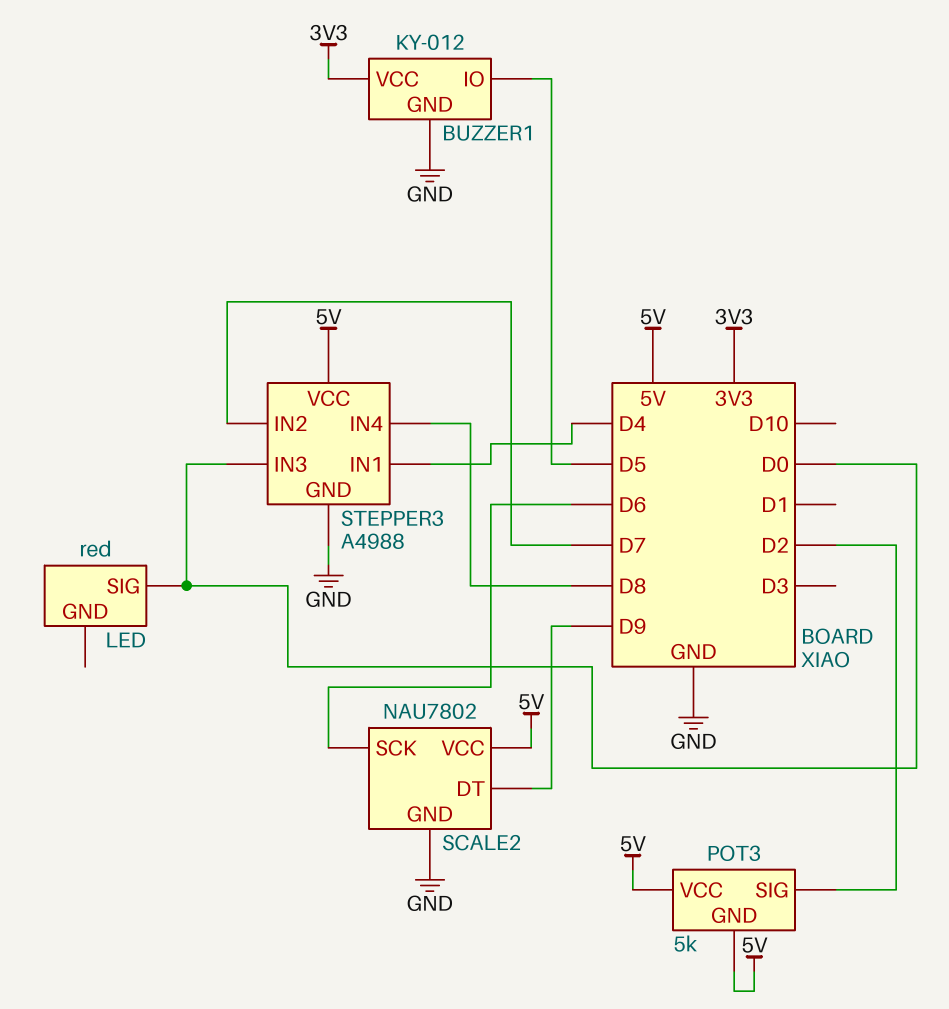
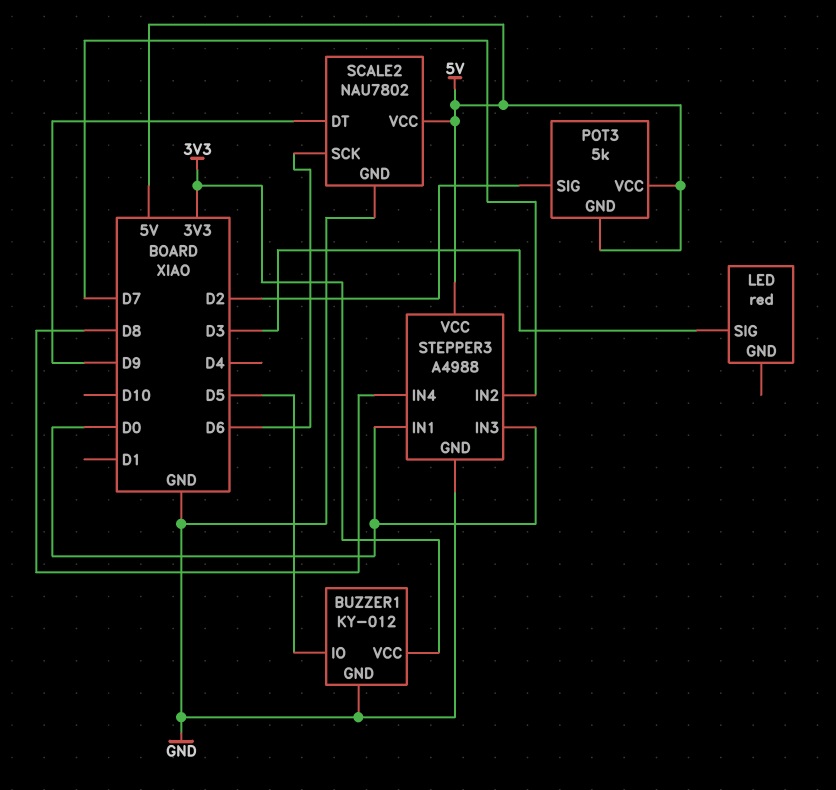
LED pin SIG: D0 -> D3
STEPPER3 pin IN1: D4 -> D0

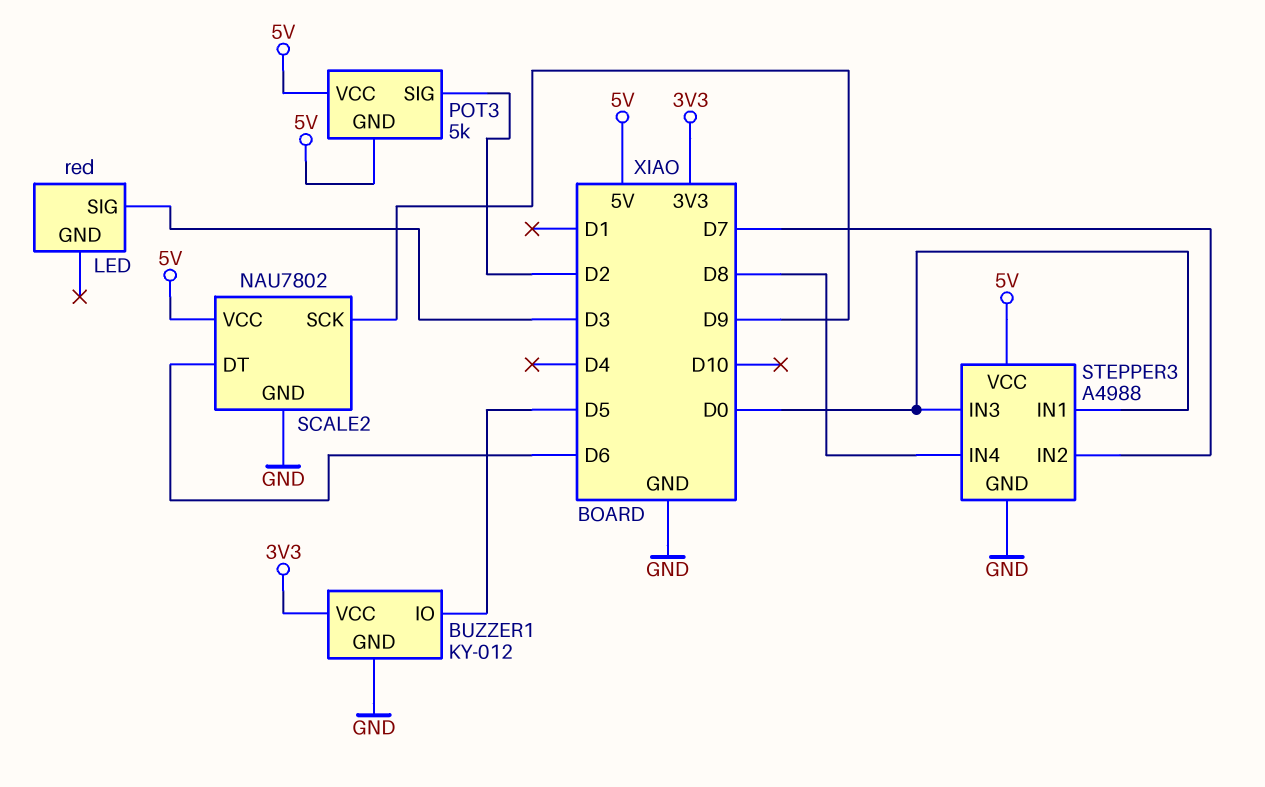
SCALE2 pin DT: D9 -> D6
SCALE2 pin SCK: D6 -> D9

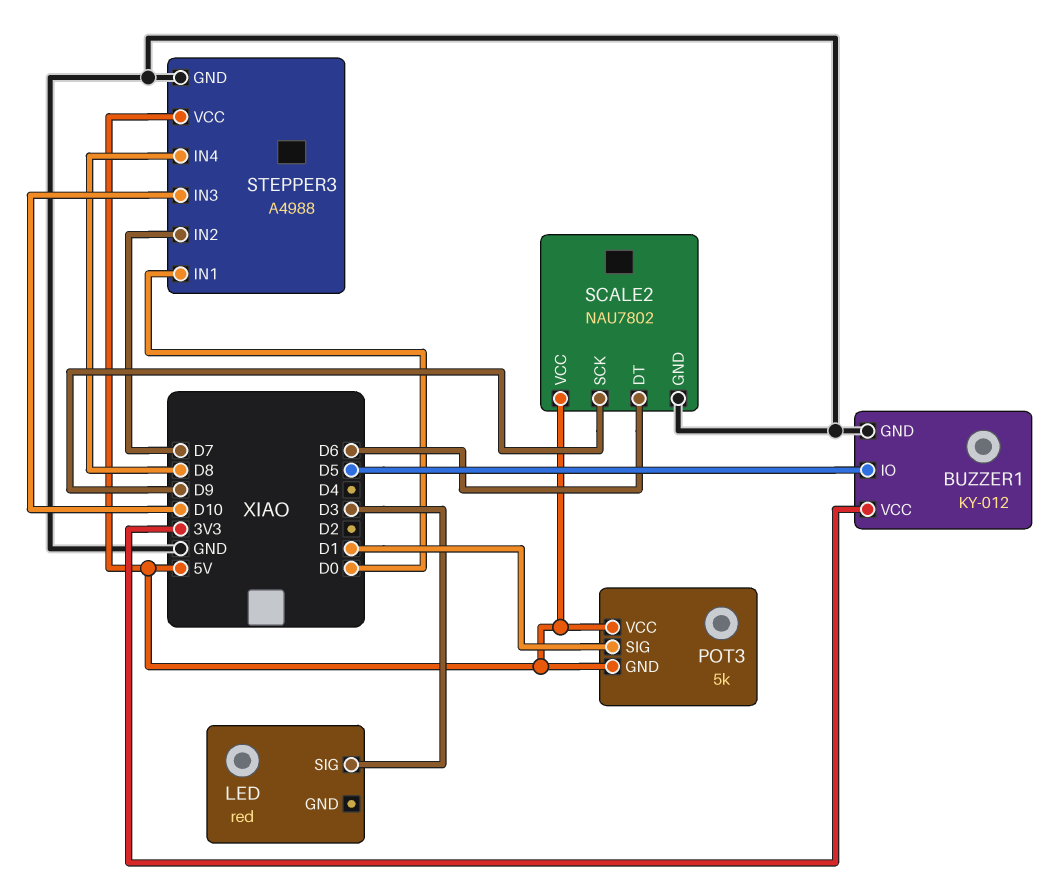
POT3 pin SIG: D2 -> D1
STEPPER3 pin IN3: D0 -> D10

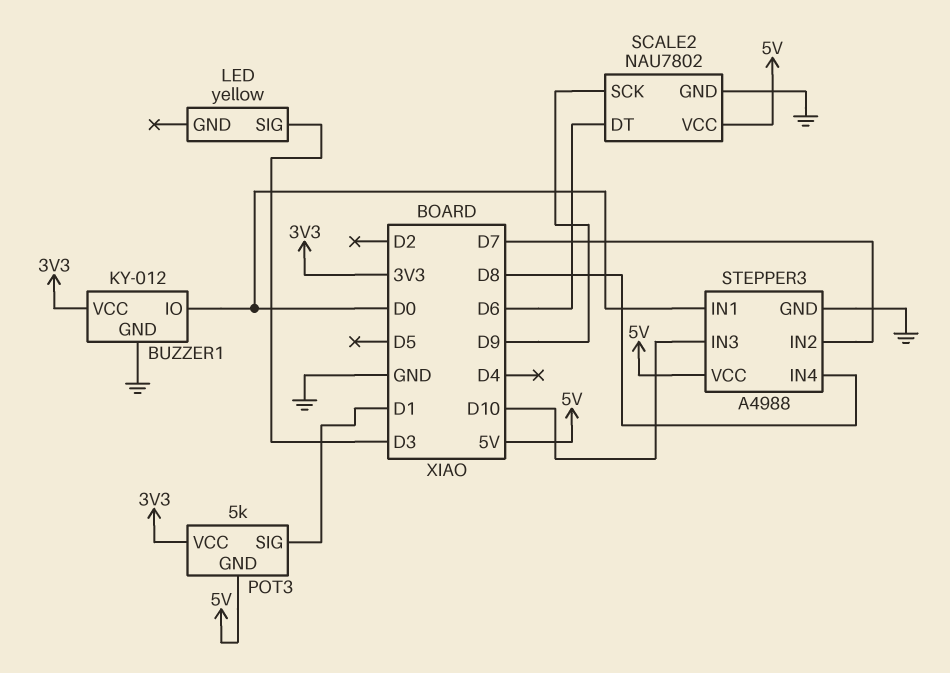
BUZZER1 pin IO: D5 -> D0
LED: red -> yellow
POT3 pin VCC: 5V -> 3V3

